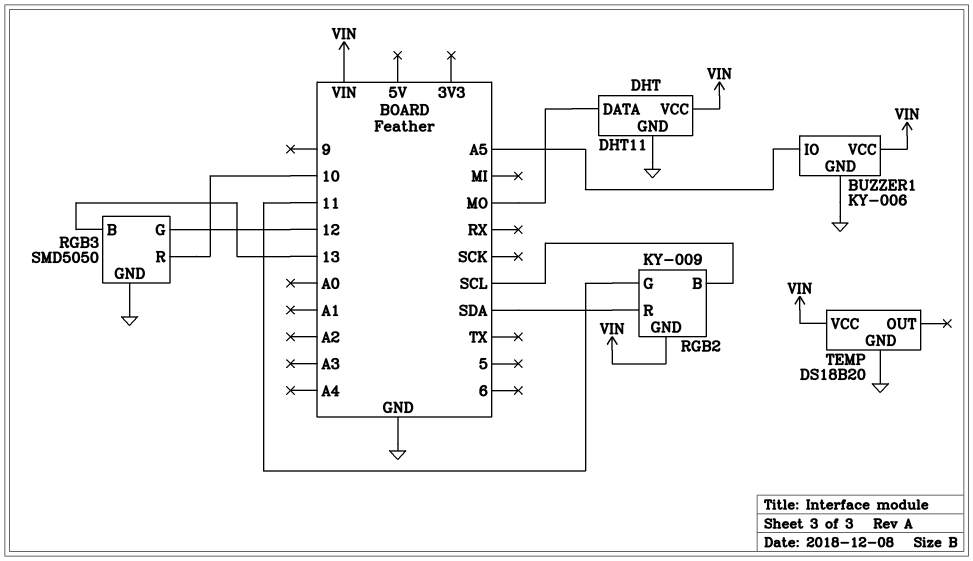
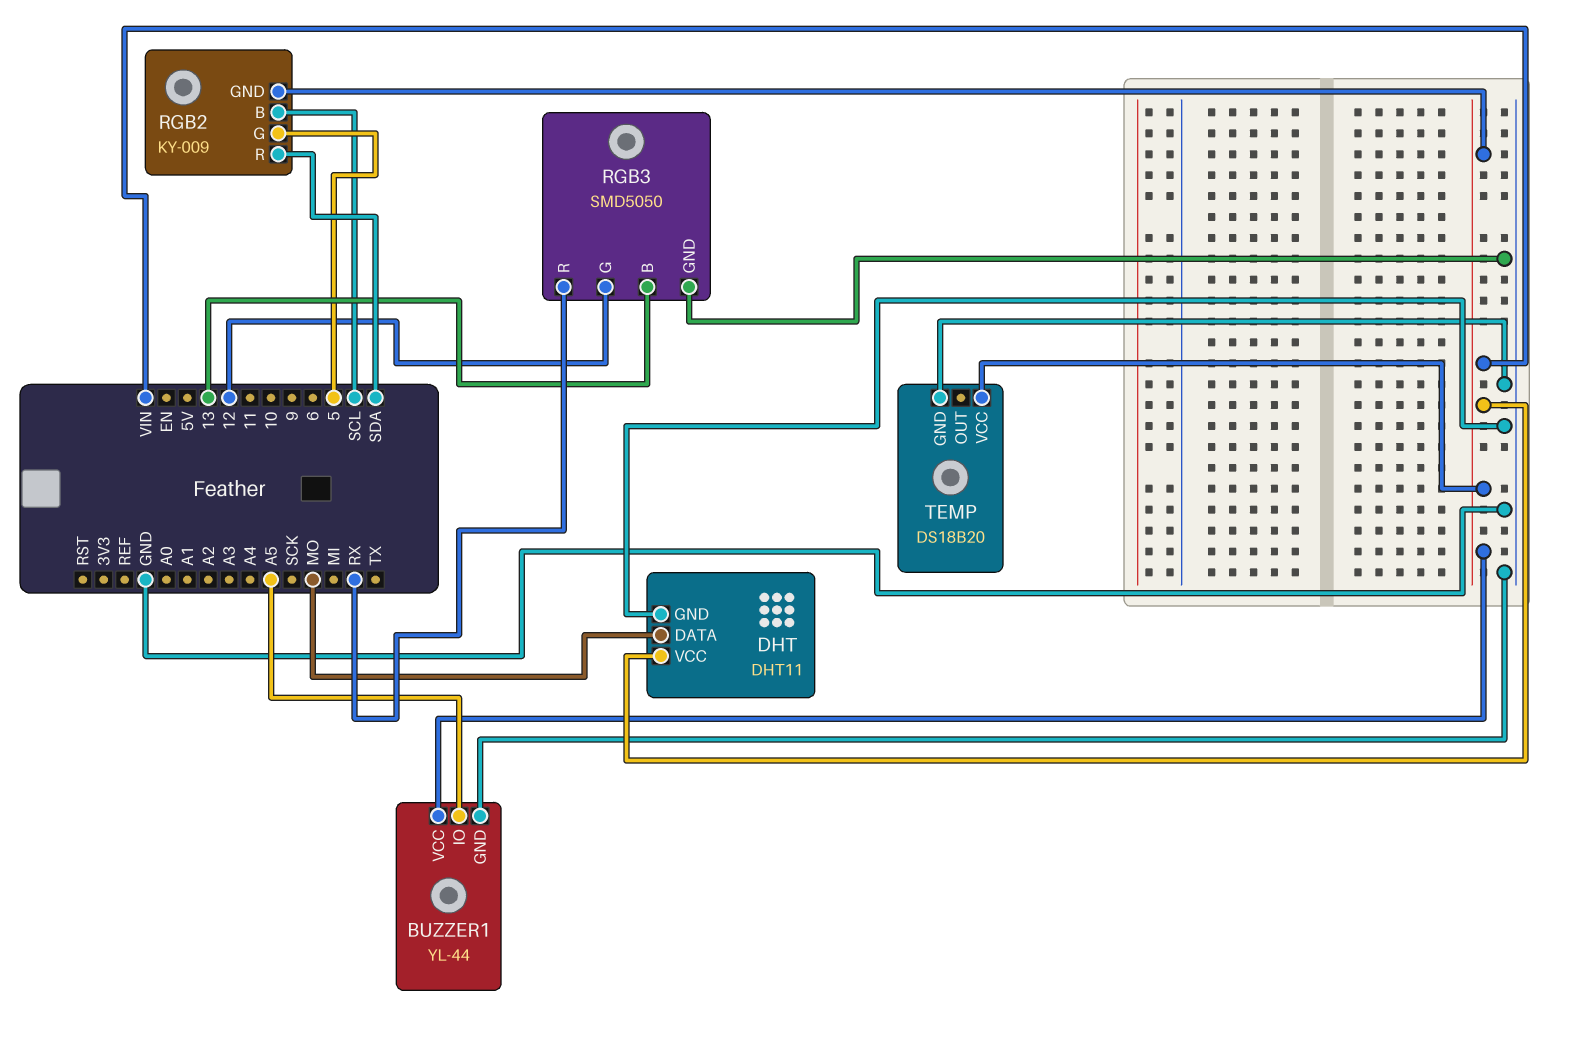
BUZZER1: KY-006 -> YL-44
RGB2 pin G: 11 -> 5
RGB3 pin R: 10 -> RX

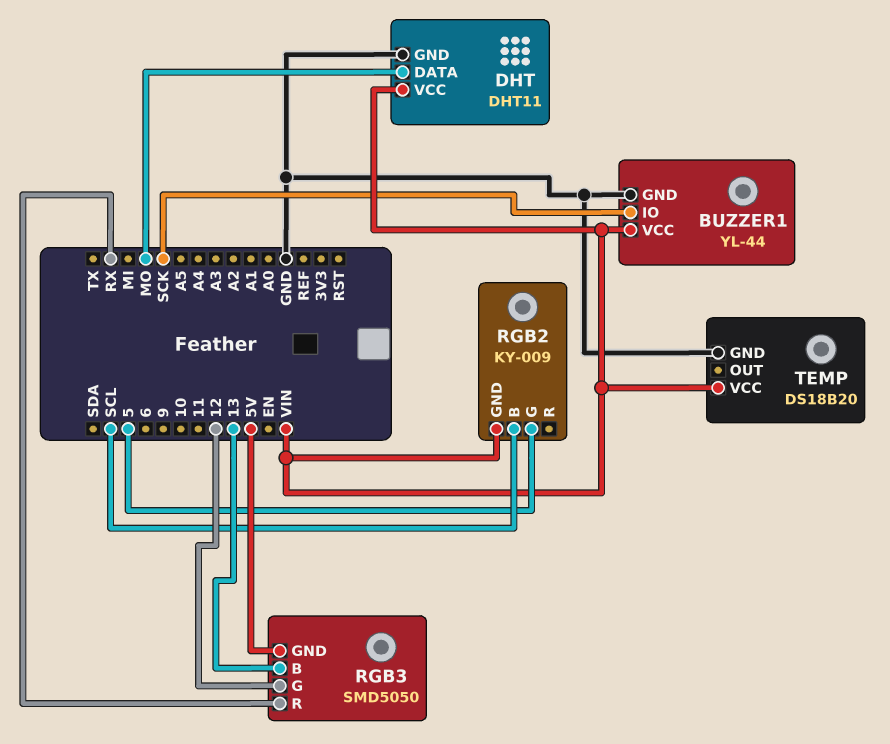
BUZZER1 pin IO: A5 -> SCK
RGB2 pin R: SDA -> none
RGB3 pin GND: GND -> 5V

